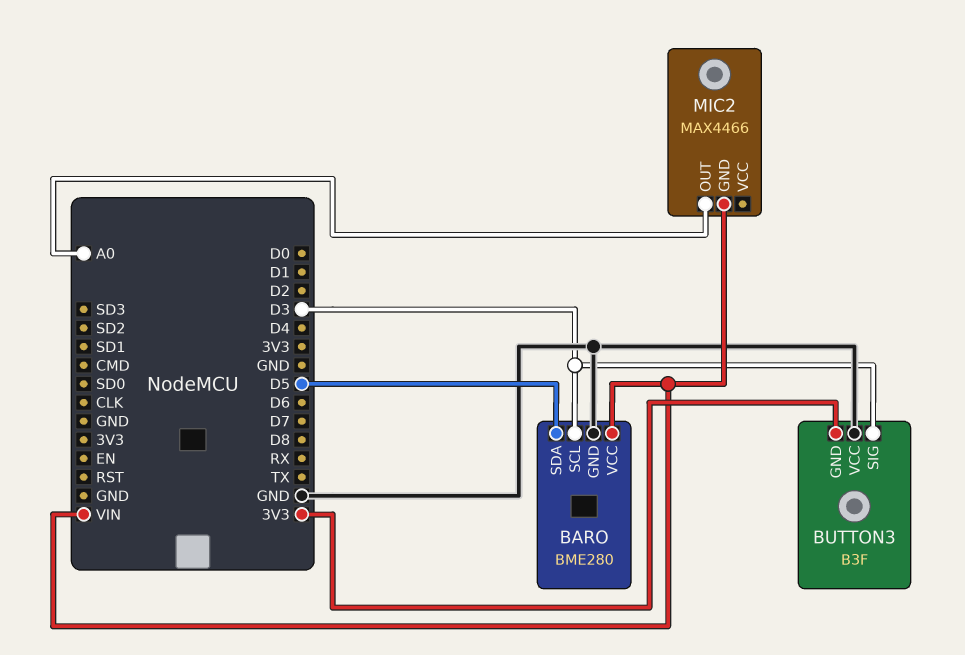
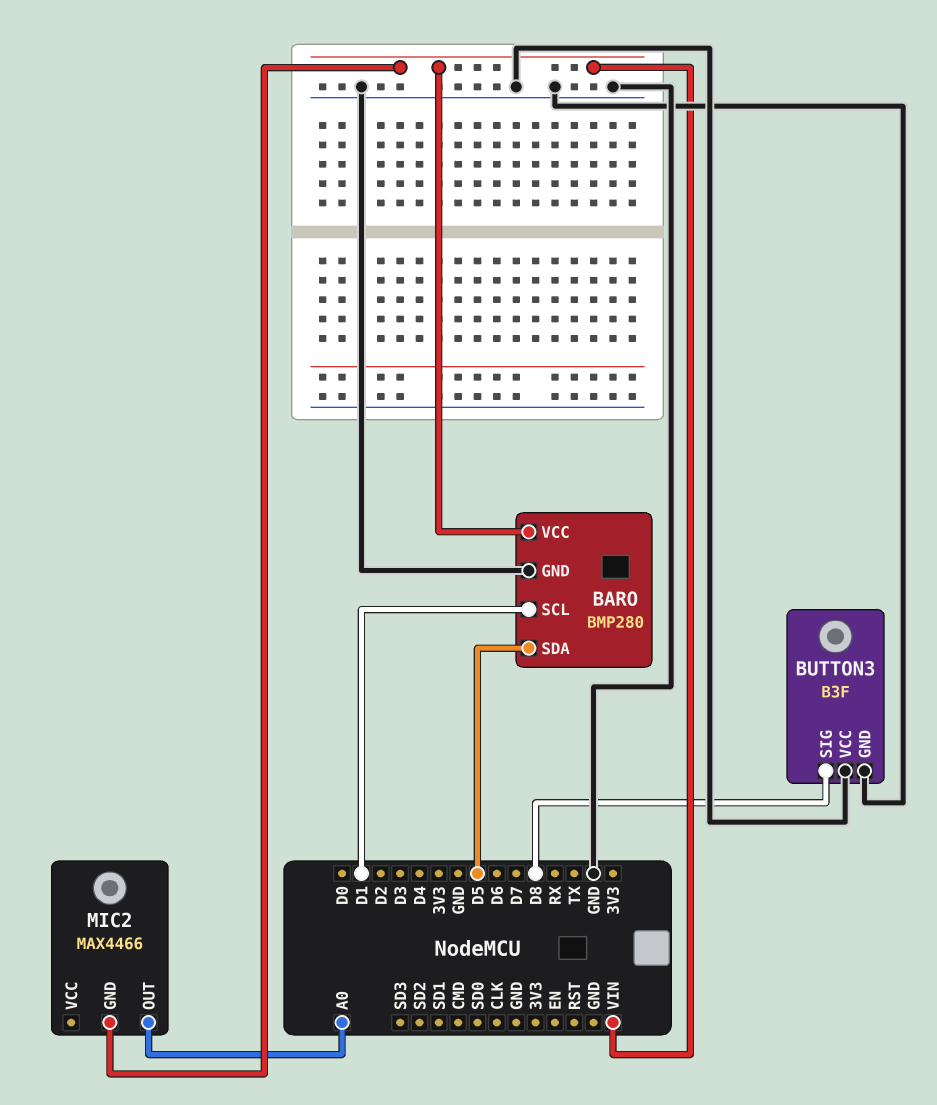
BARO: BME280 -> BMP280
BARO pin SCL: D3 -> D1
BUTTON3 pin GND: 3V3 -> GND
BUTTON3 pin SIG: D3 -> D8

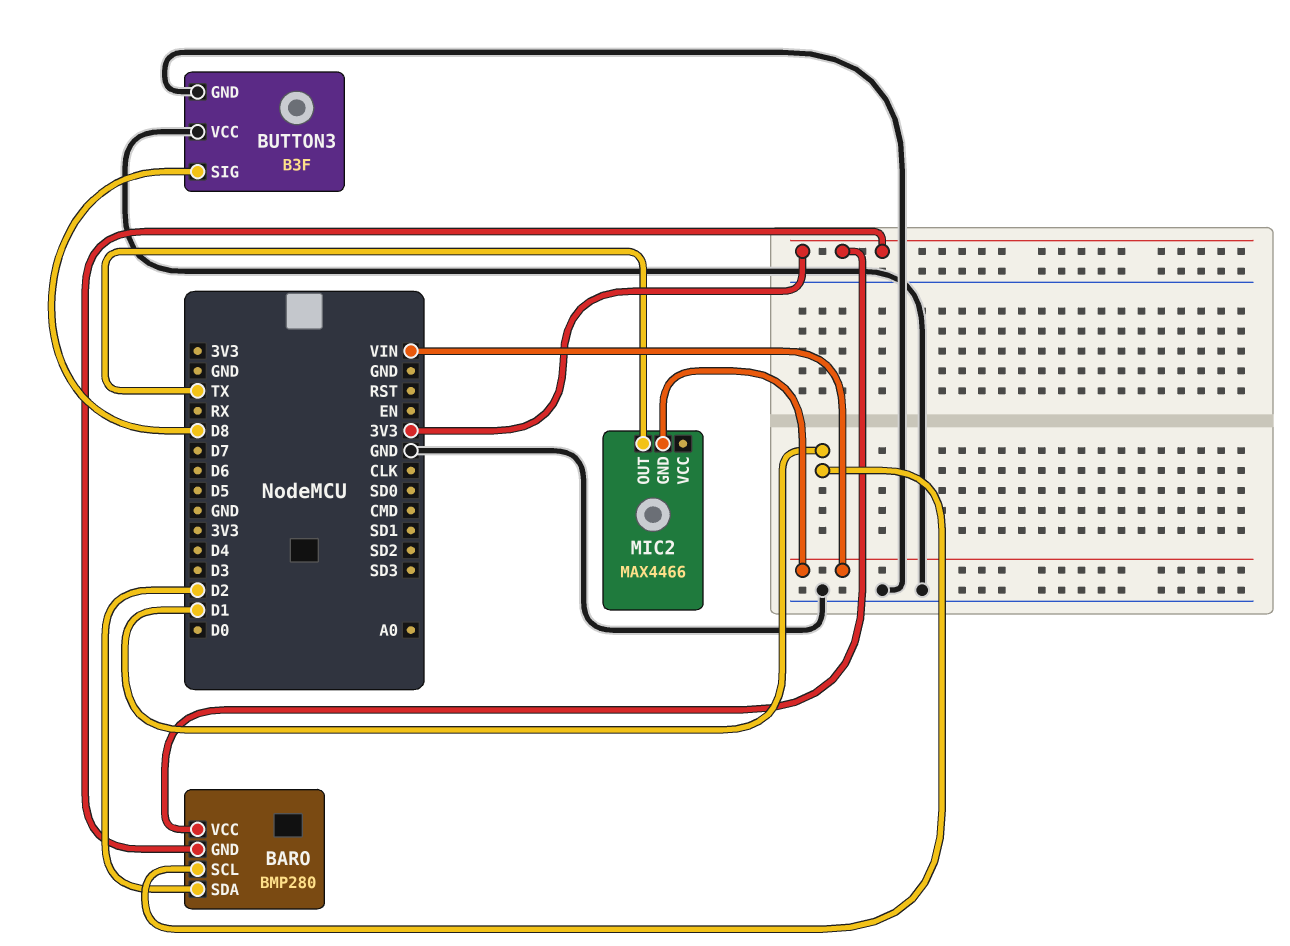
BARO pin GND: GND -> 3V3
BARO pin SDA: D5 -> D2
BARO pin VCC: VIN -> 3V3
MIC2 pin OUT: A0 -> TX

